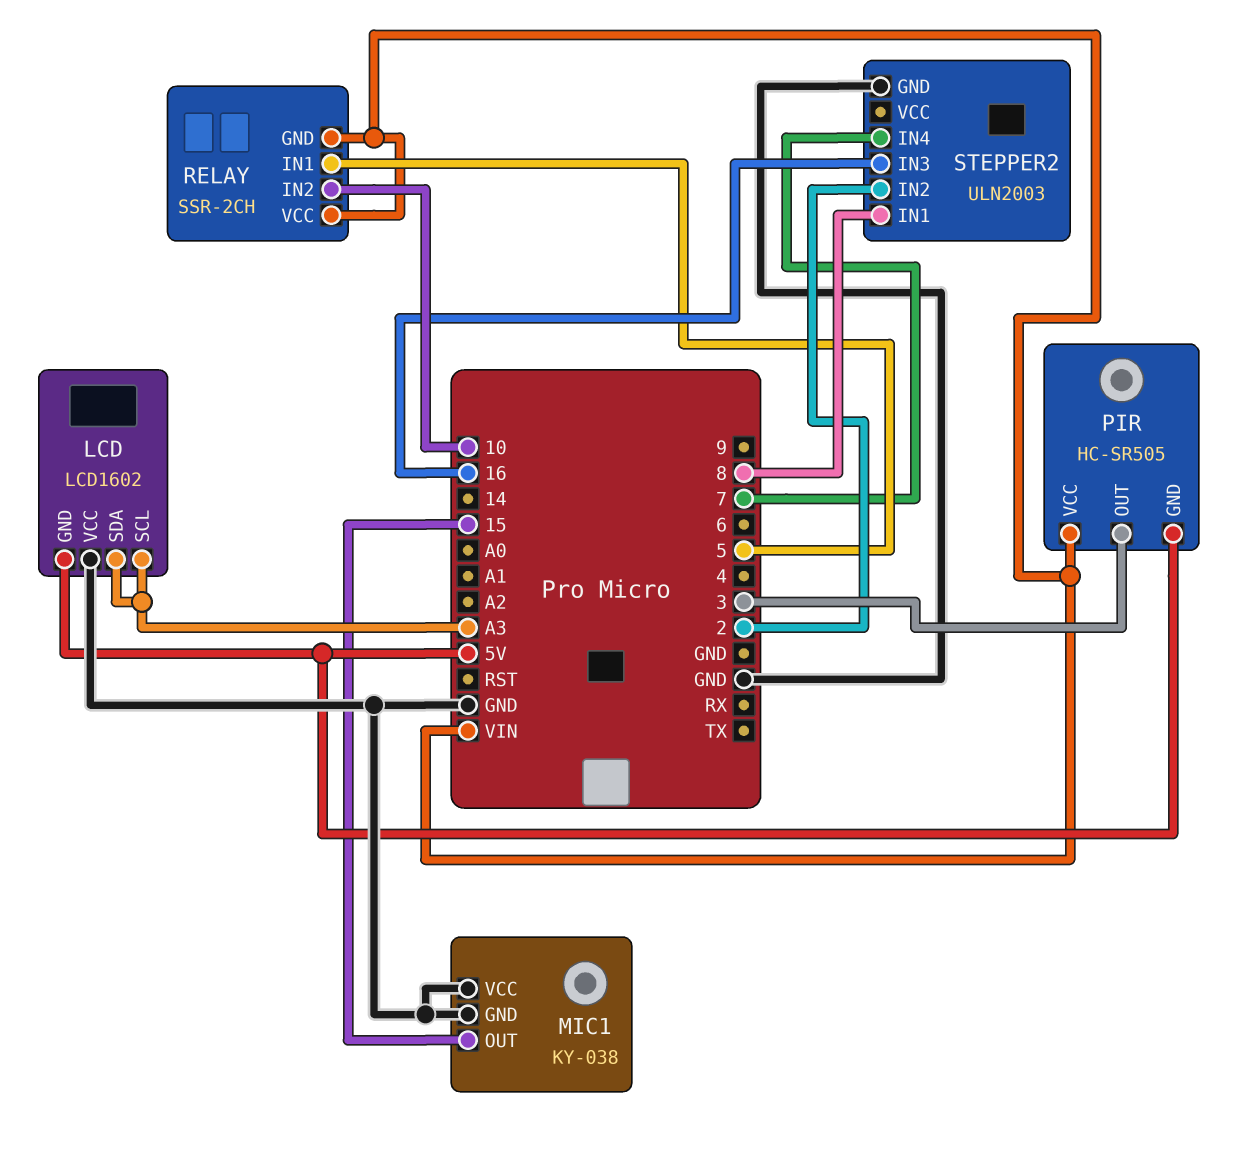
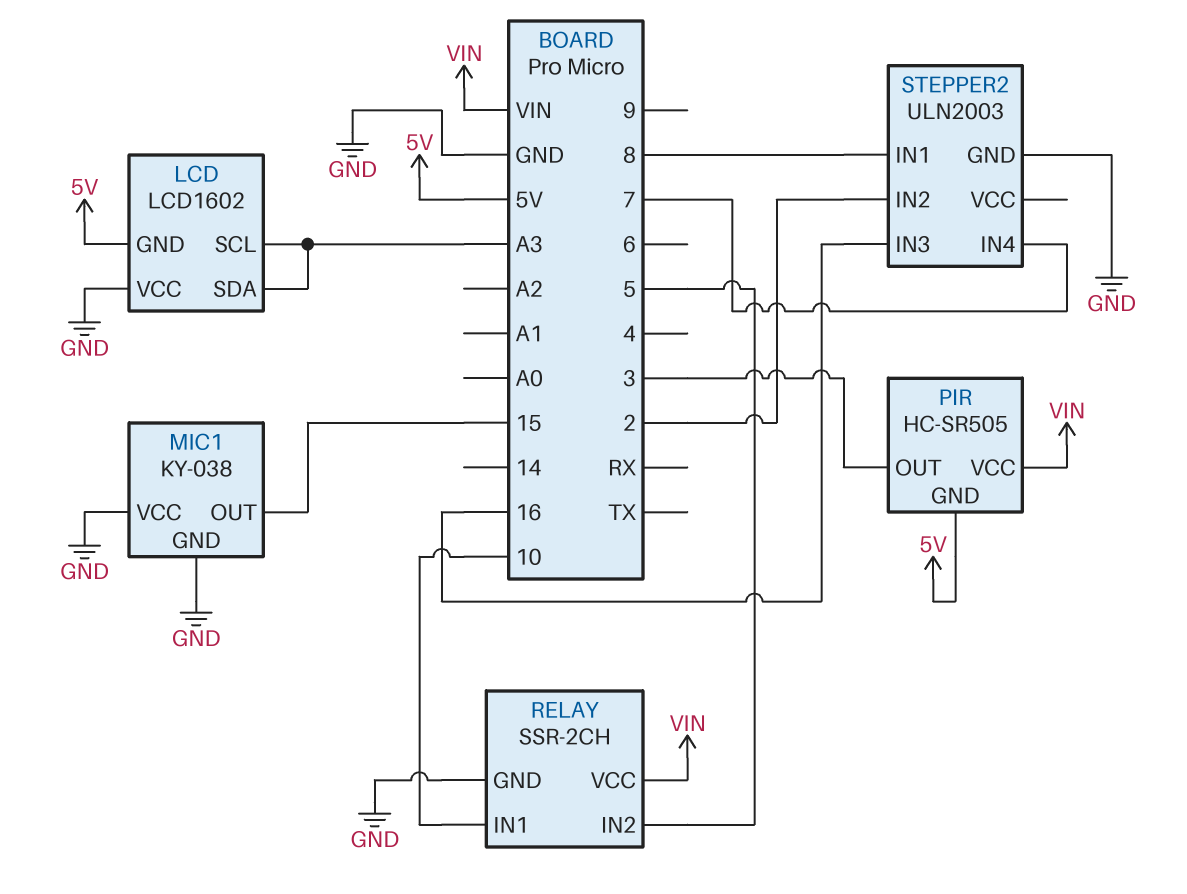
RELAY pin GND: VIN -> GND
RELAY pin IN1: 5 -> 10
RELAY pin IN2: 10 -> 5

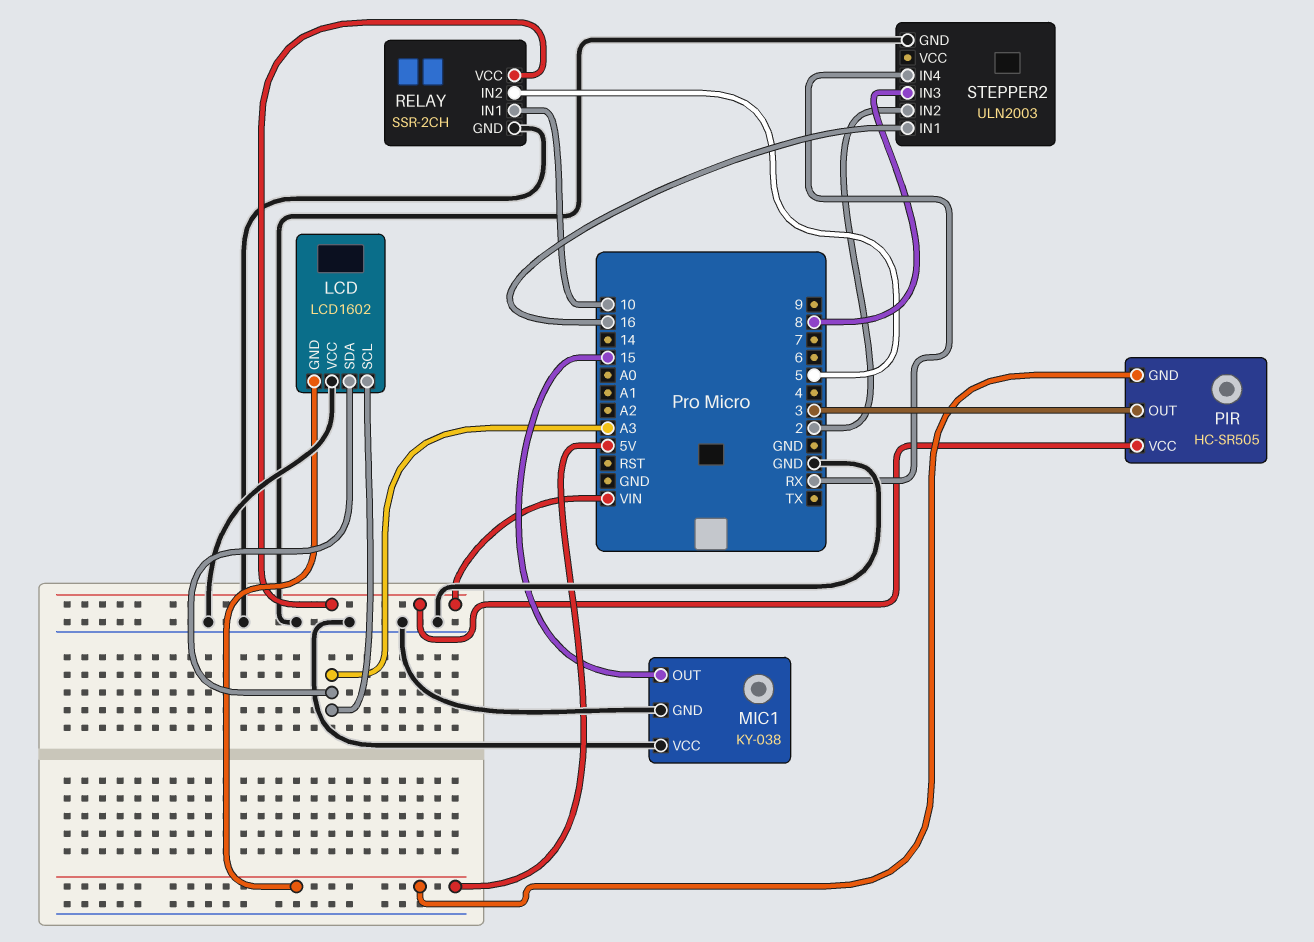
STEPPER2 pin IN1: 8 -> 16
STEPPER2 pin IN3: 16 -> 8
STEPPER2 pin IN4: 7 -> RX

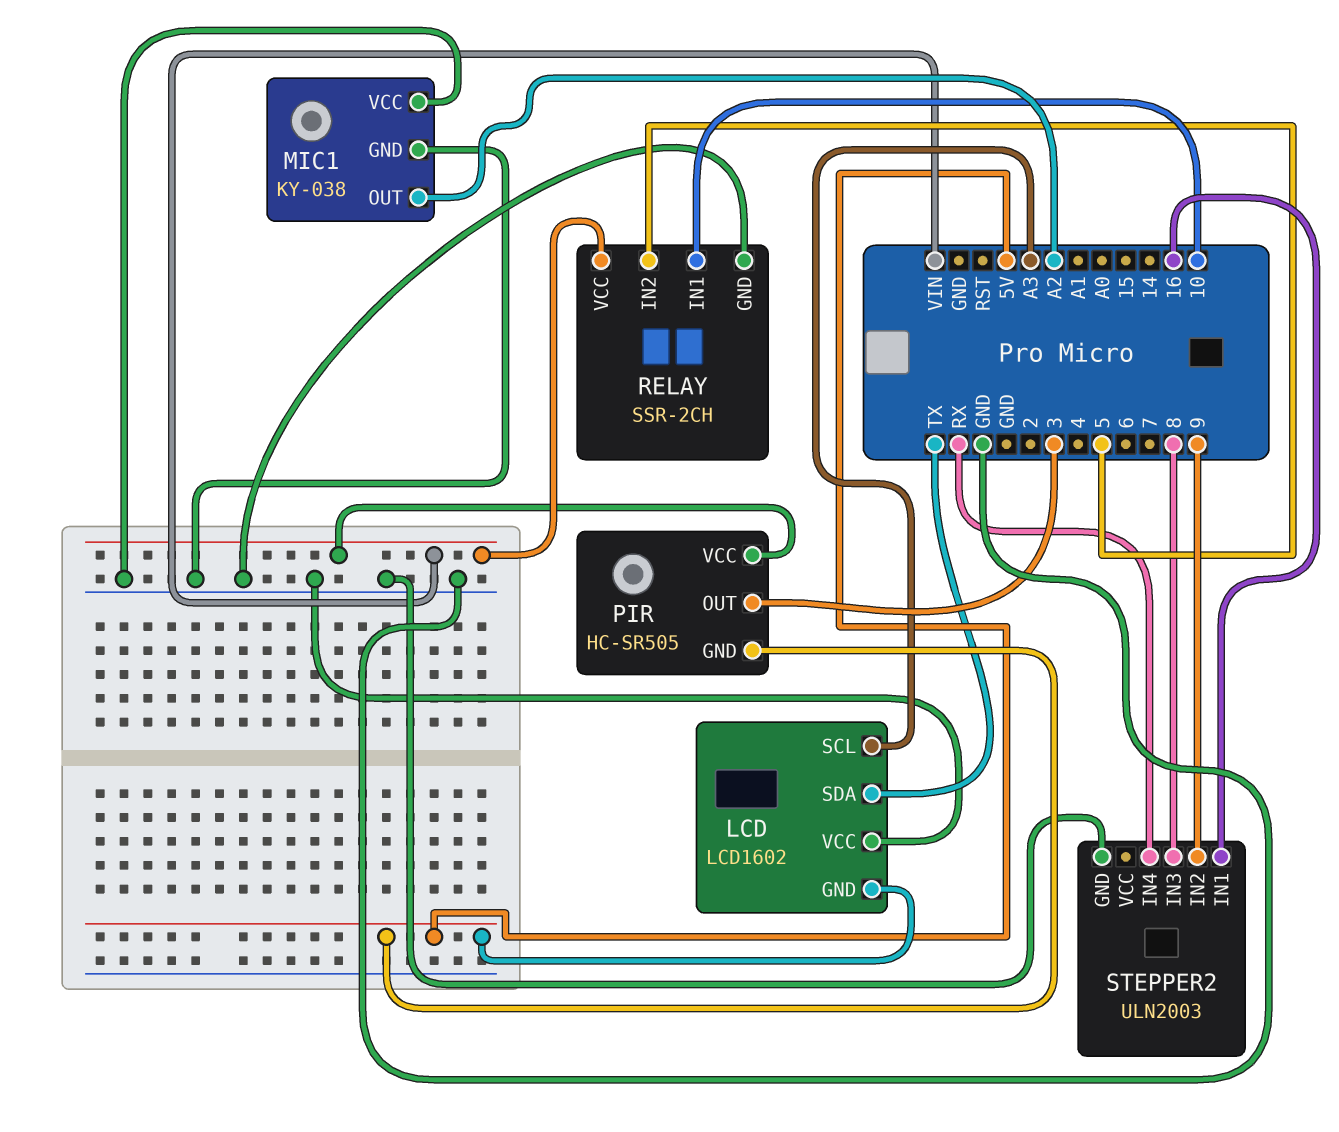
LCD pin SDA: A3 -> TX
MIC1 pin OUT: 15 -> A2
STEPPER2 pin IN2: 2 -> 9

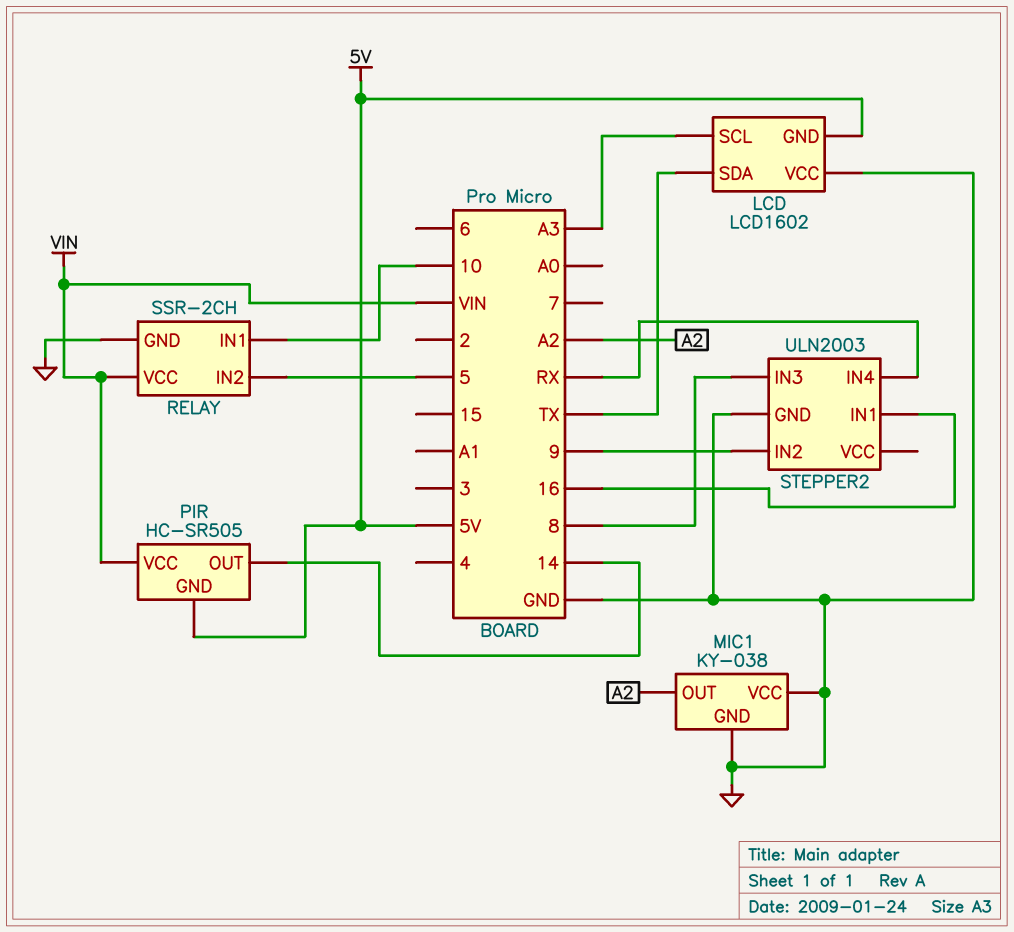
PIR pin OUT: 3 -> 14

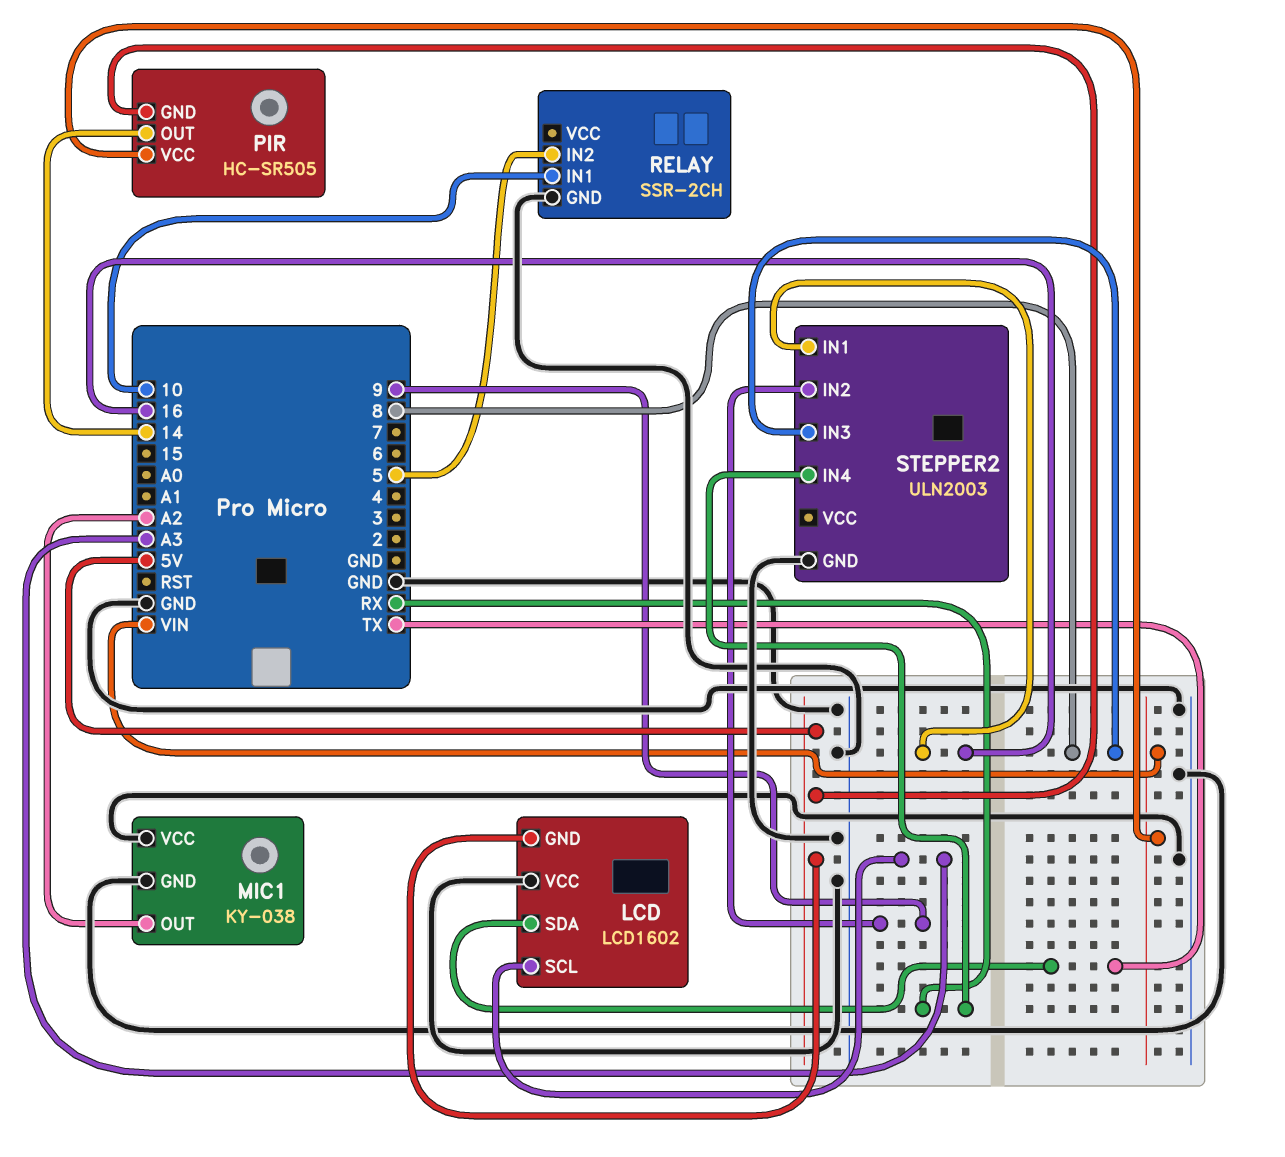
RELAY pin VCC: VIN -> none

